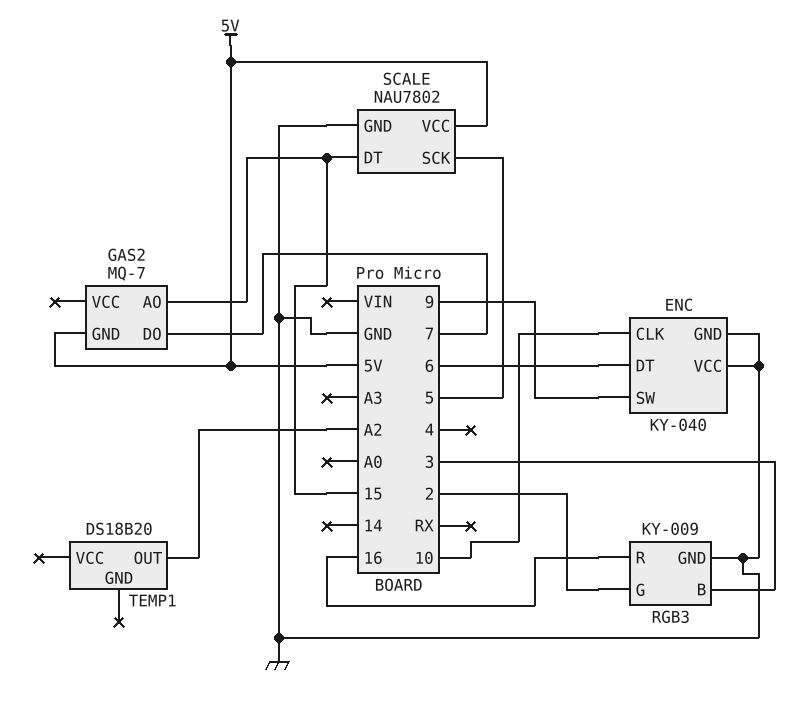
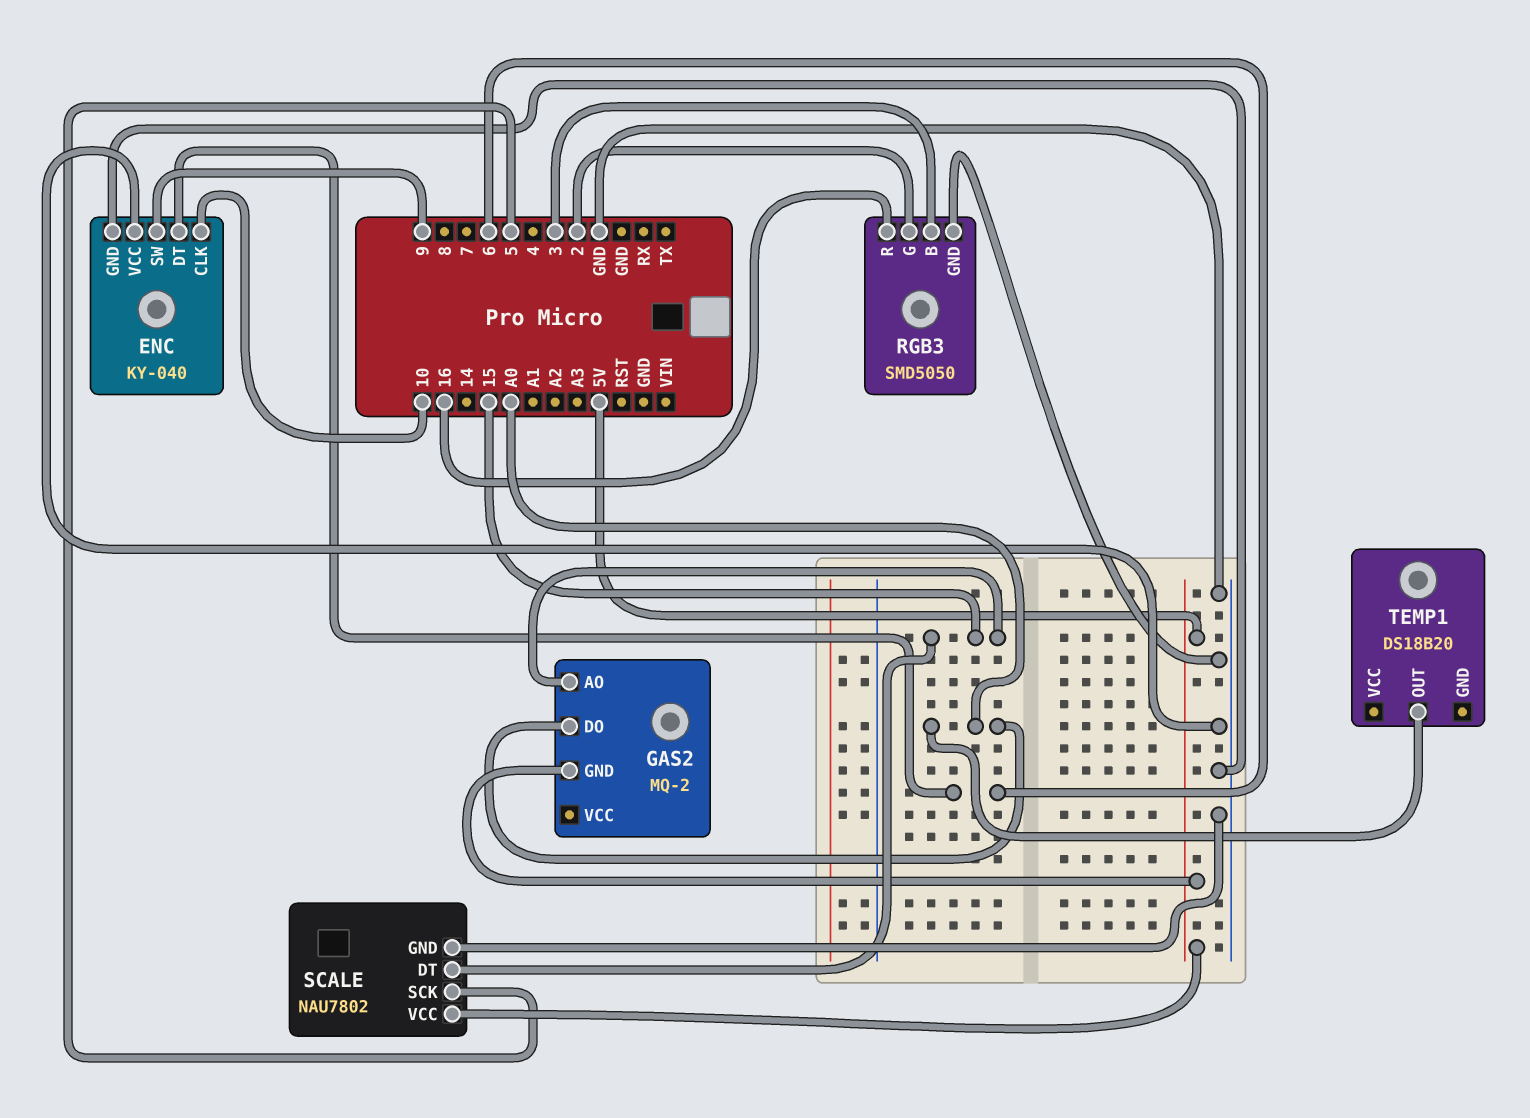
GAS2: MQ-7 -> MQ-2
GAS2 pin DO: 7 -> A0
RGB3: KY-009 -> SMD5050
TEMP1 pin OUT: A2 -> A0

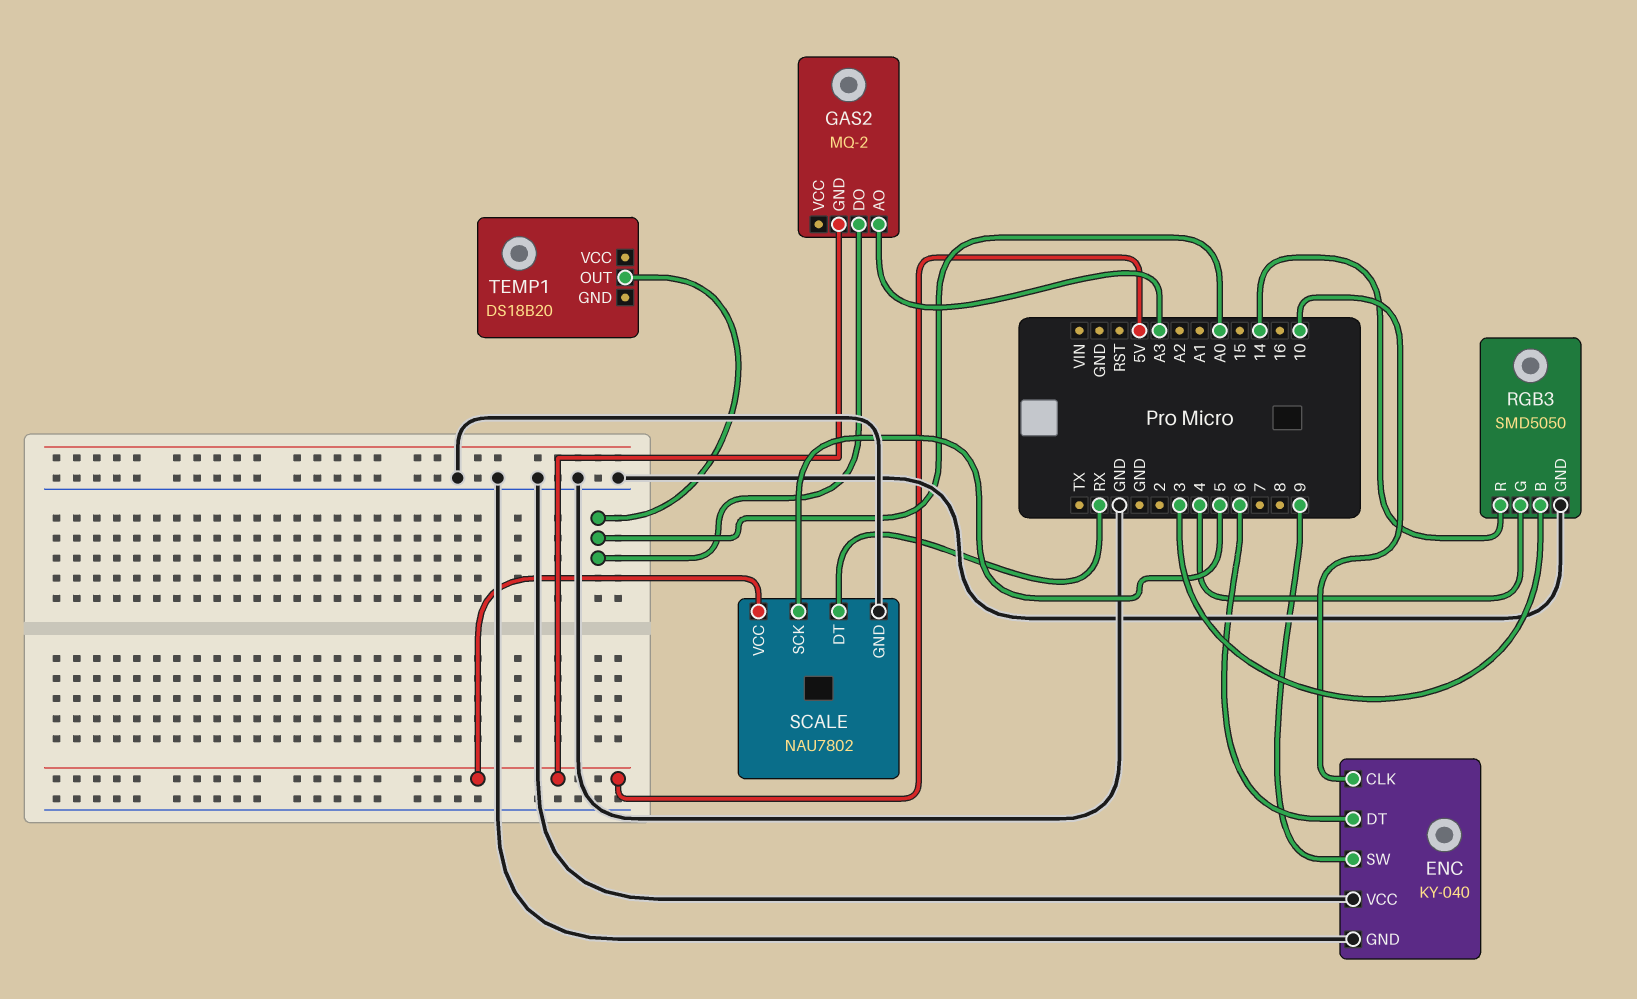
GAS2 pin AO: 15 -> A3
RGB3 pin G: 2 -> 4
RGB3 pin R: 16 -> 14
SCALE pin DT: 15 -> RX

